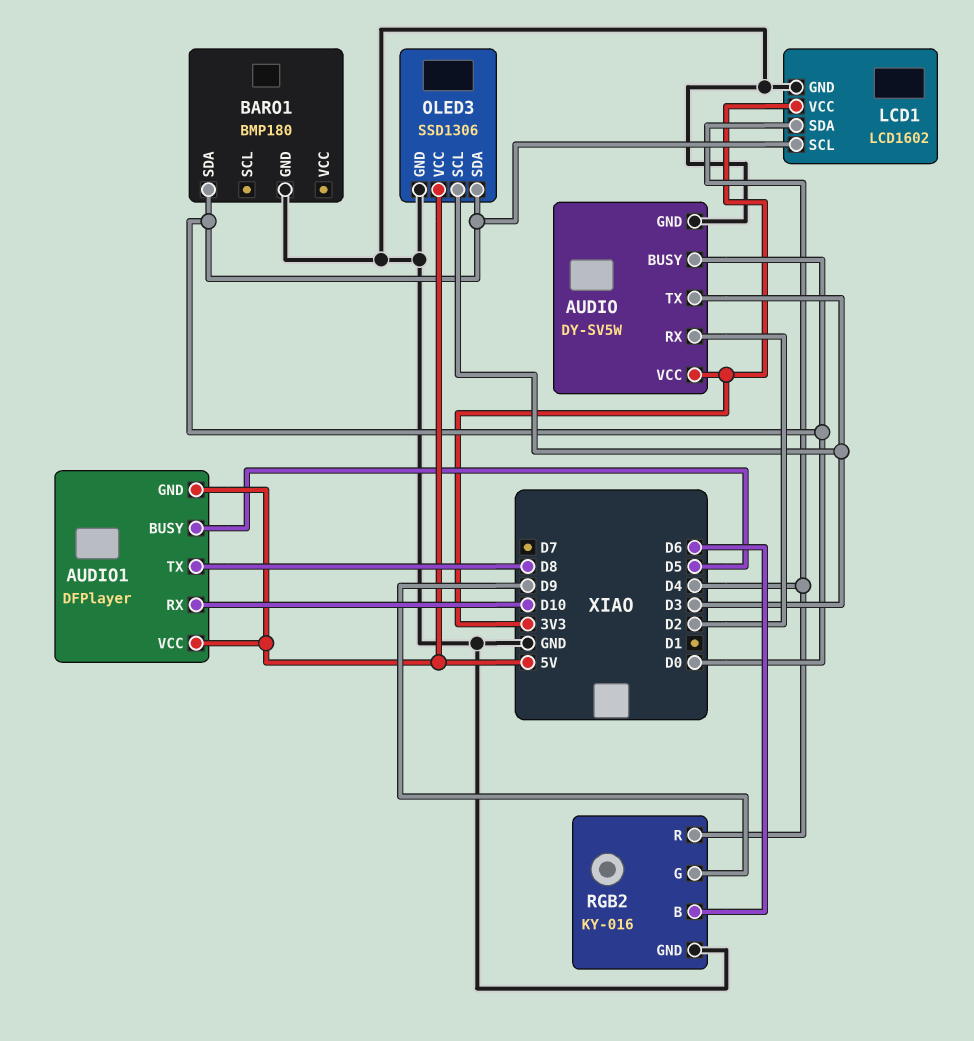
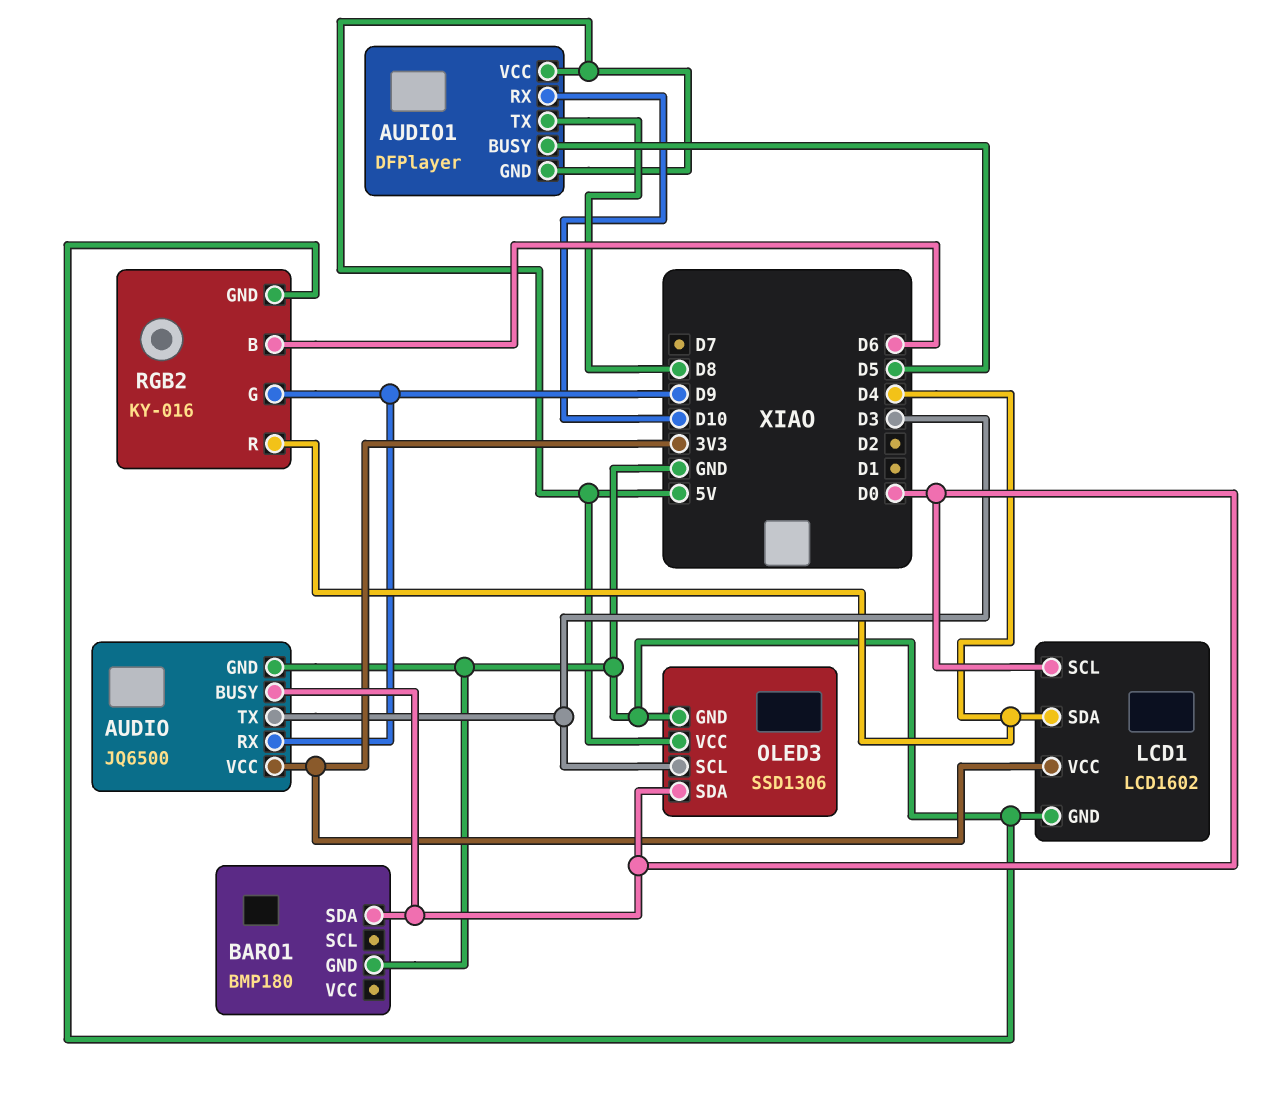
AUDIO: DY-SV5W -> JQ6500
AUDIO pin RX: D2 -> D9

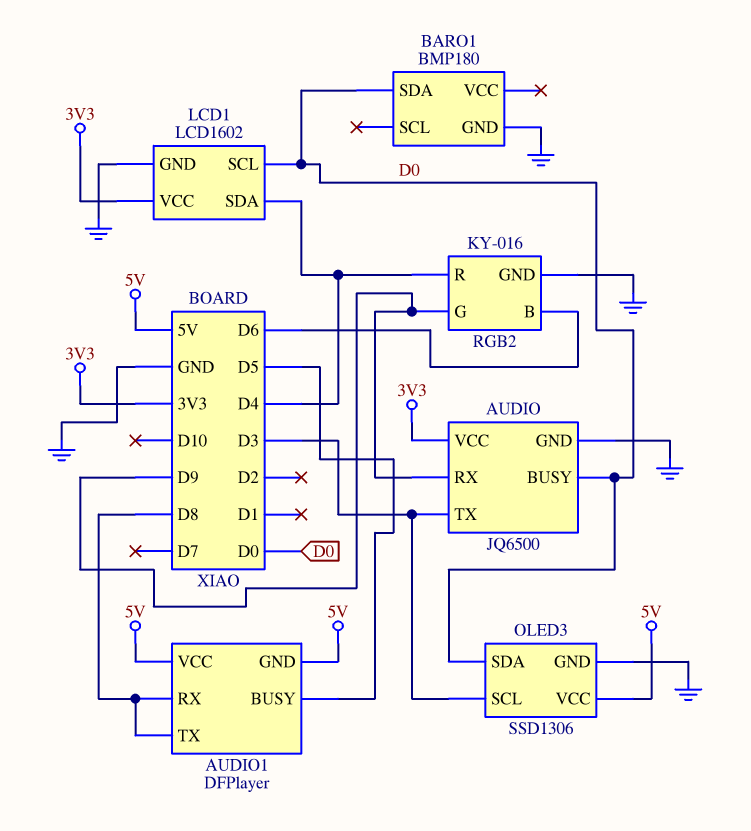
AUDIO1 pin RX: D10 -> D8

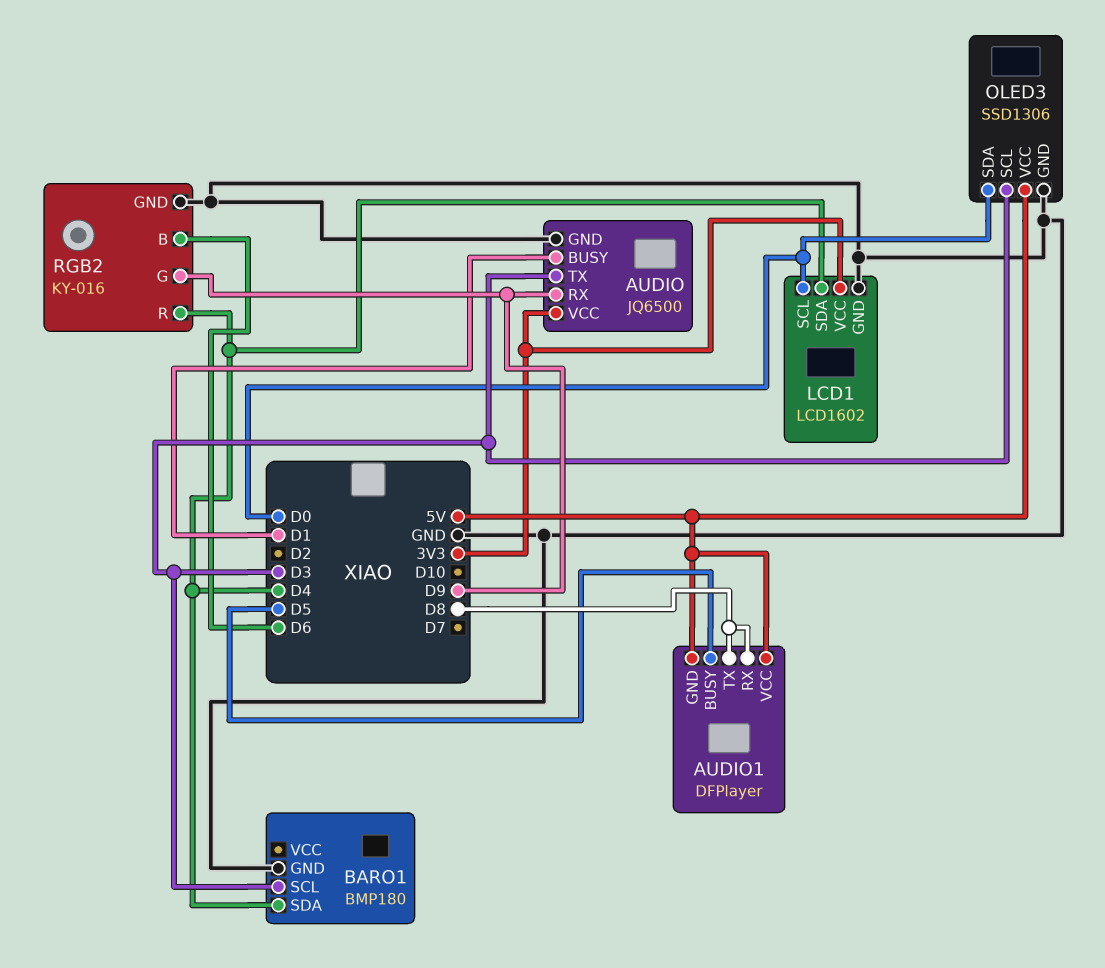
AUDIO pin BUSY: D0 -> D1
BARO1 pin SCL: none -> D3
BARO1 pin SDA: D0 -> D4

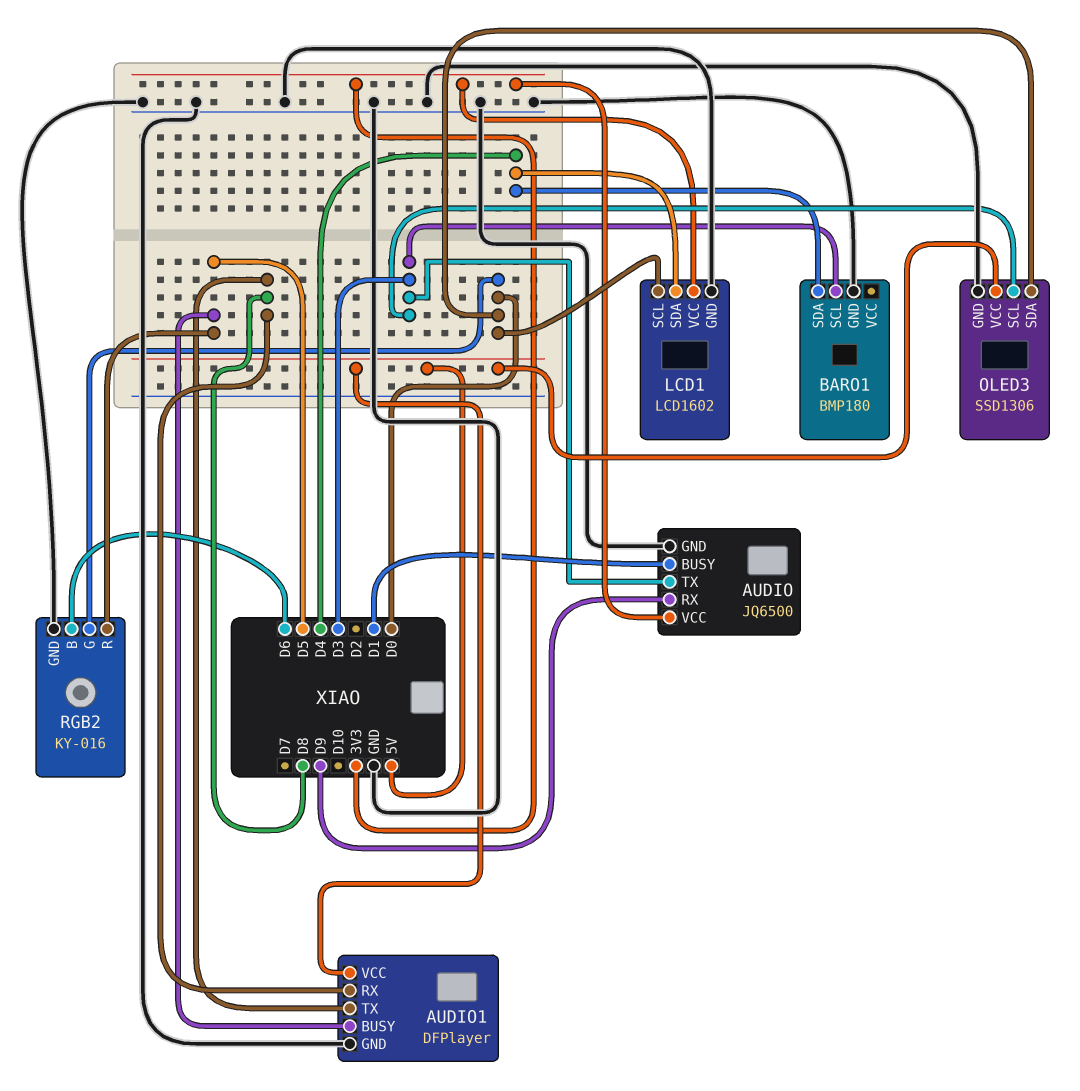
AUDIO1 pin GND: 5V -> GND
RGB2 pin G: D9 -> D0
RGB2 pin R: D4 -> D5

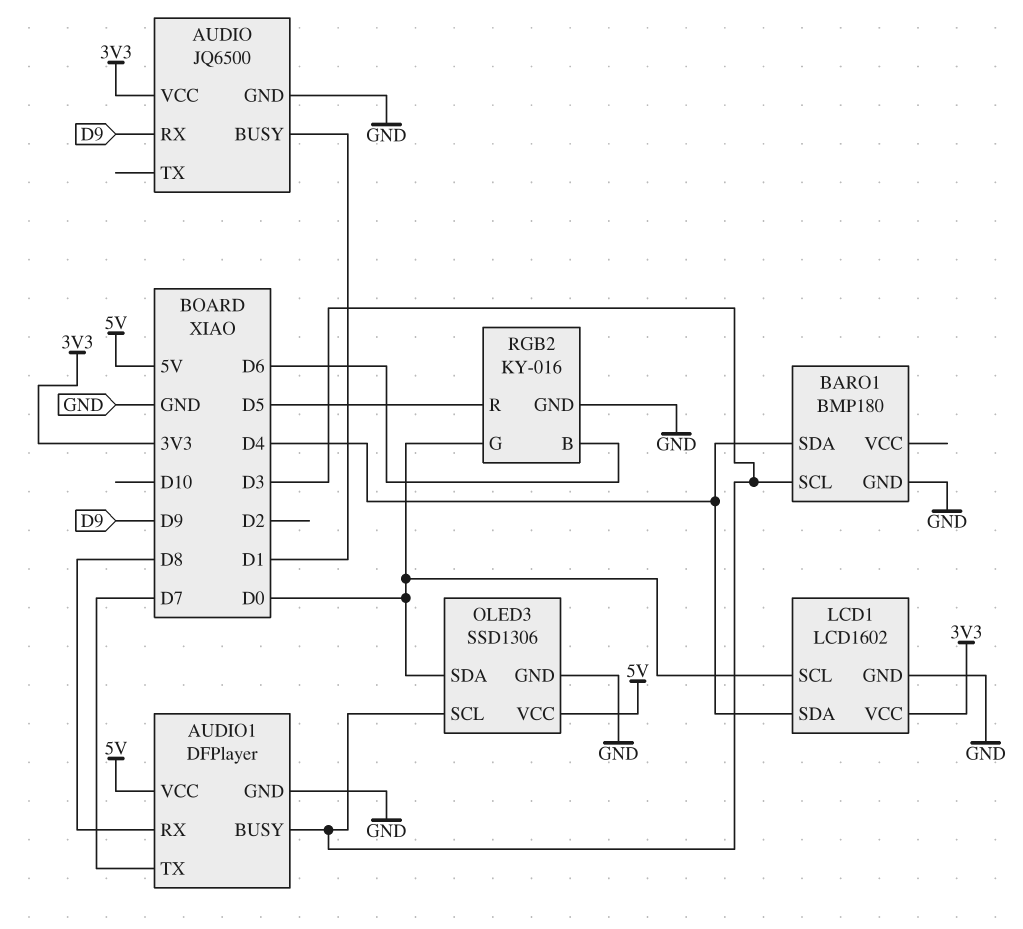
AUDIO pin TX: D3 -> none
AUDIO1 pin BUSY: D5 -> D3
AUDIO1 pin TX: D8 -> D7

